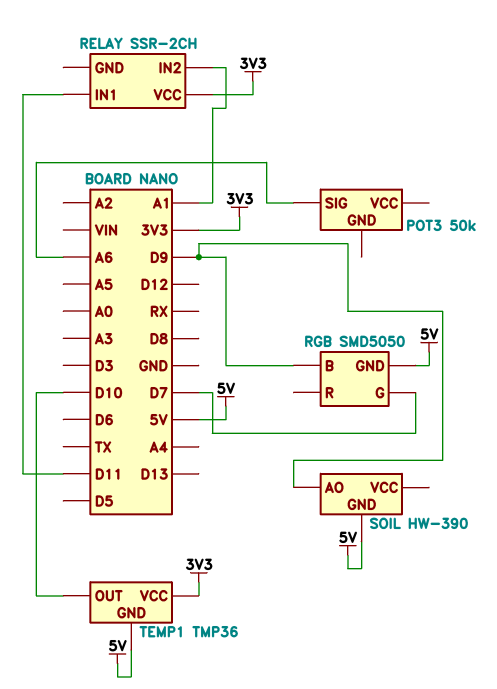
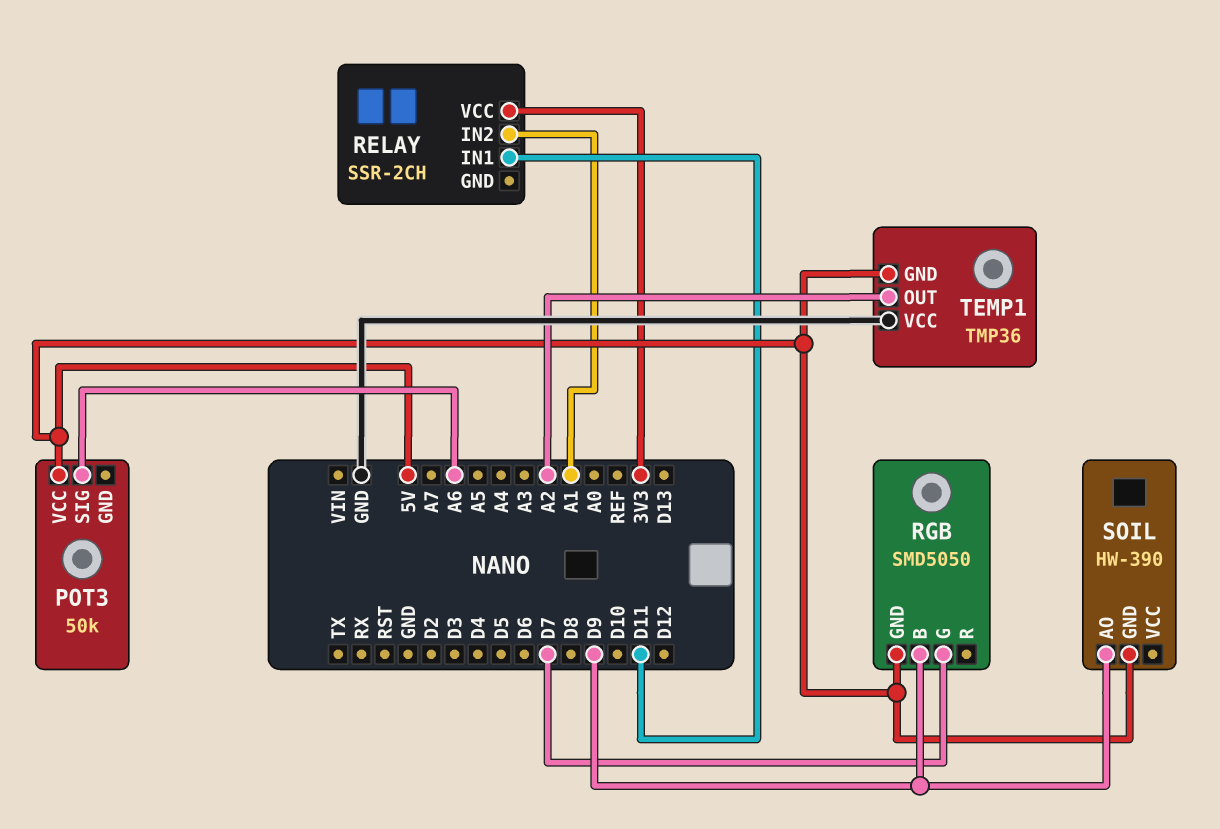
POT3 pin VCC: none -> 5V
TEMP1 pin OUT: D10 -> A2
TEMP1 pin VCC: 3V3 -> GND

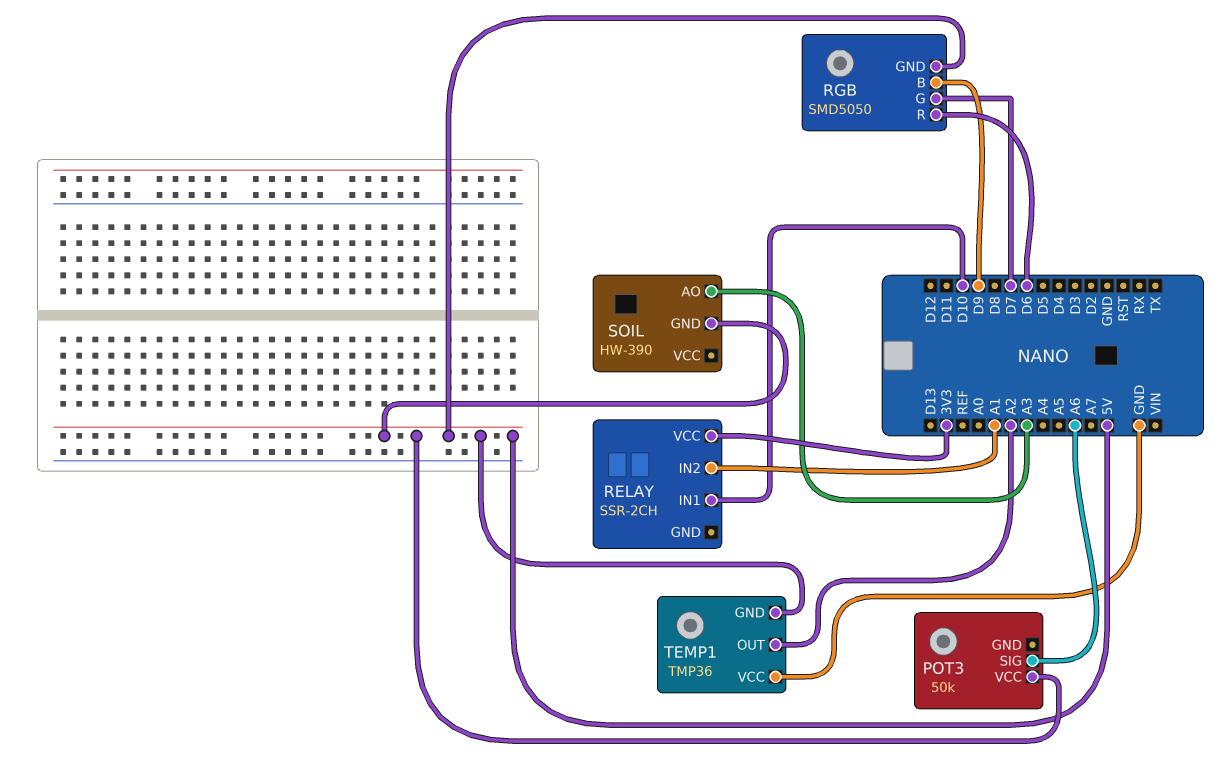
RELAY pin IN1: D11 -> D10
RGB pin R: none -> D6
SOIL pin AO: D9 -> A3

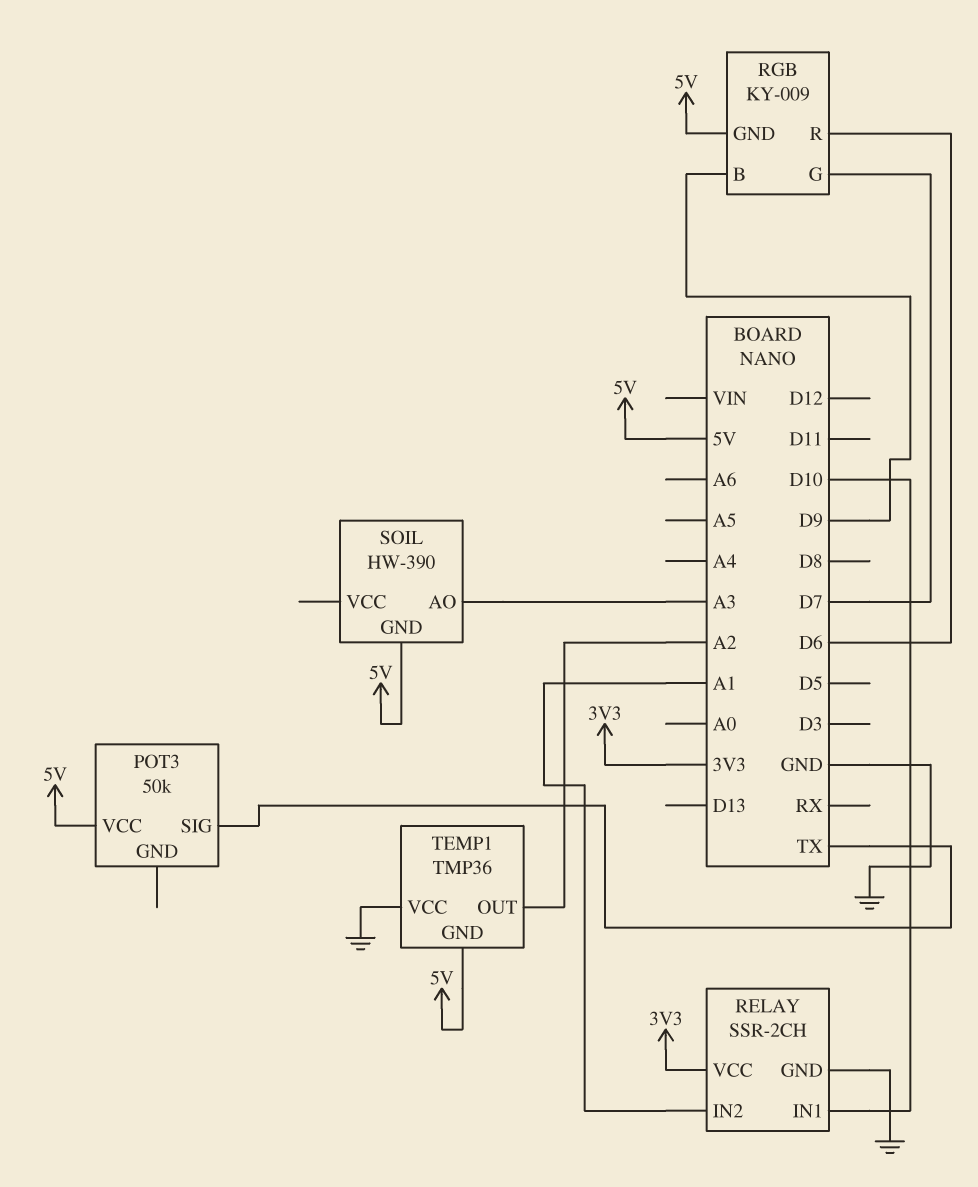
POT3 pin SIG: A6 -> TX
RELAY pin GND: none -> GND
RGB: SMD5050 -> KY-009

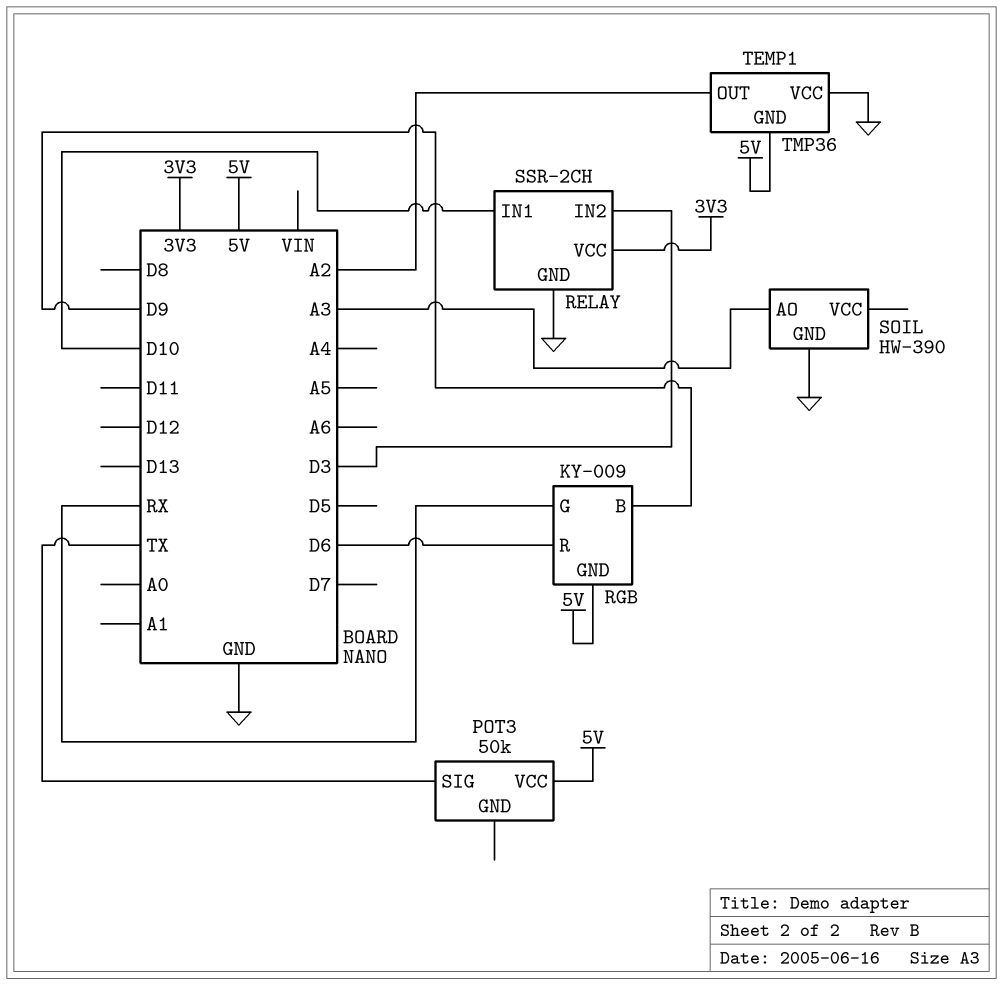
RELAY pin IN2: A1 -> D3
RGB pin G: D7 -> RX
SOIL pin GND: 5V -> GND

